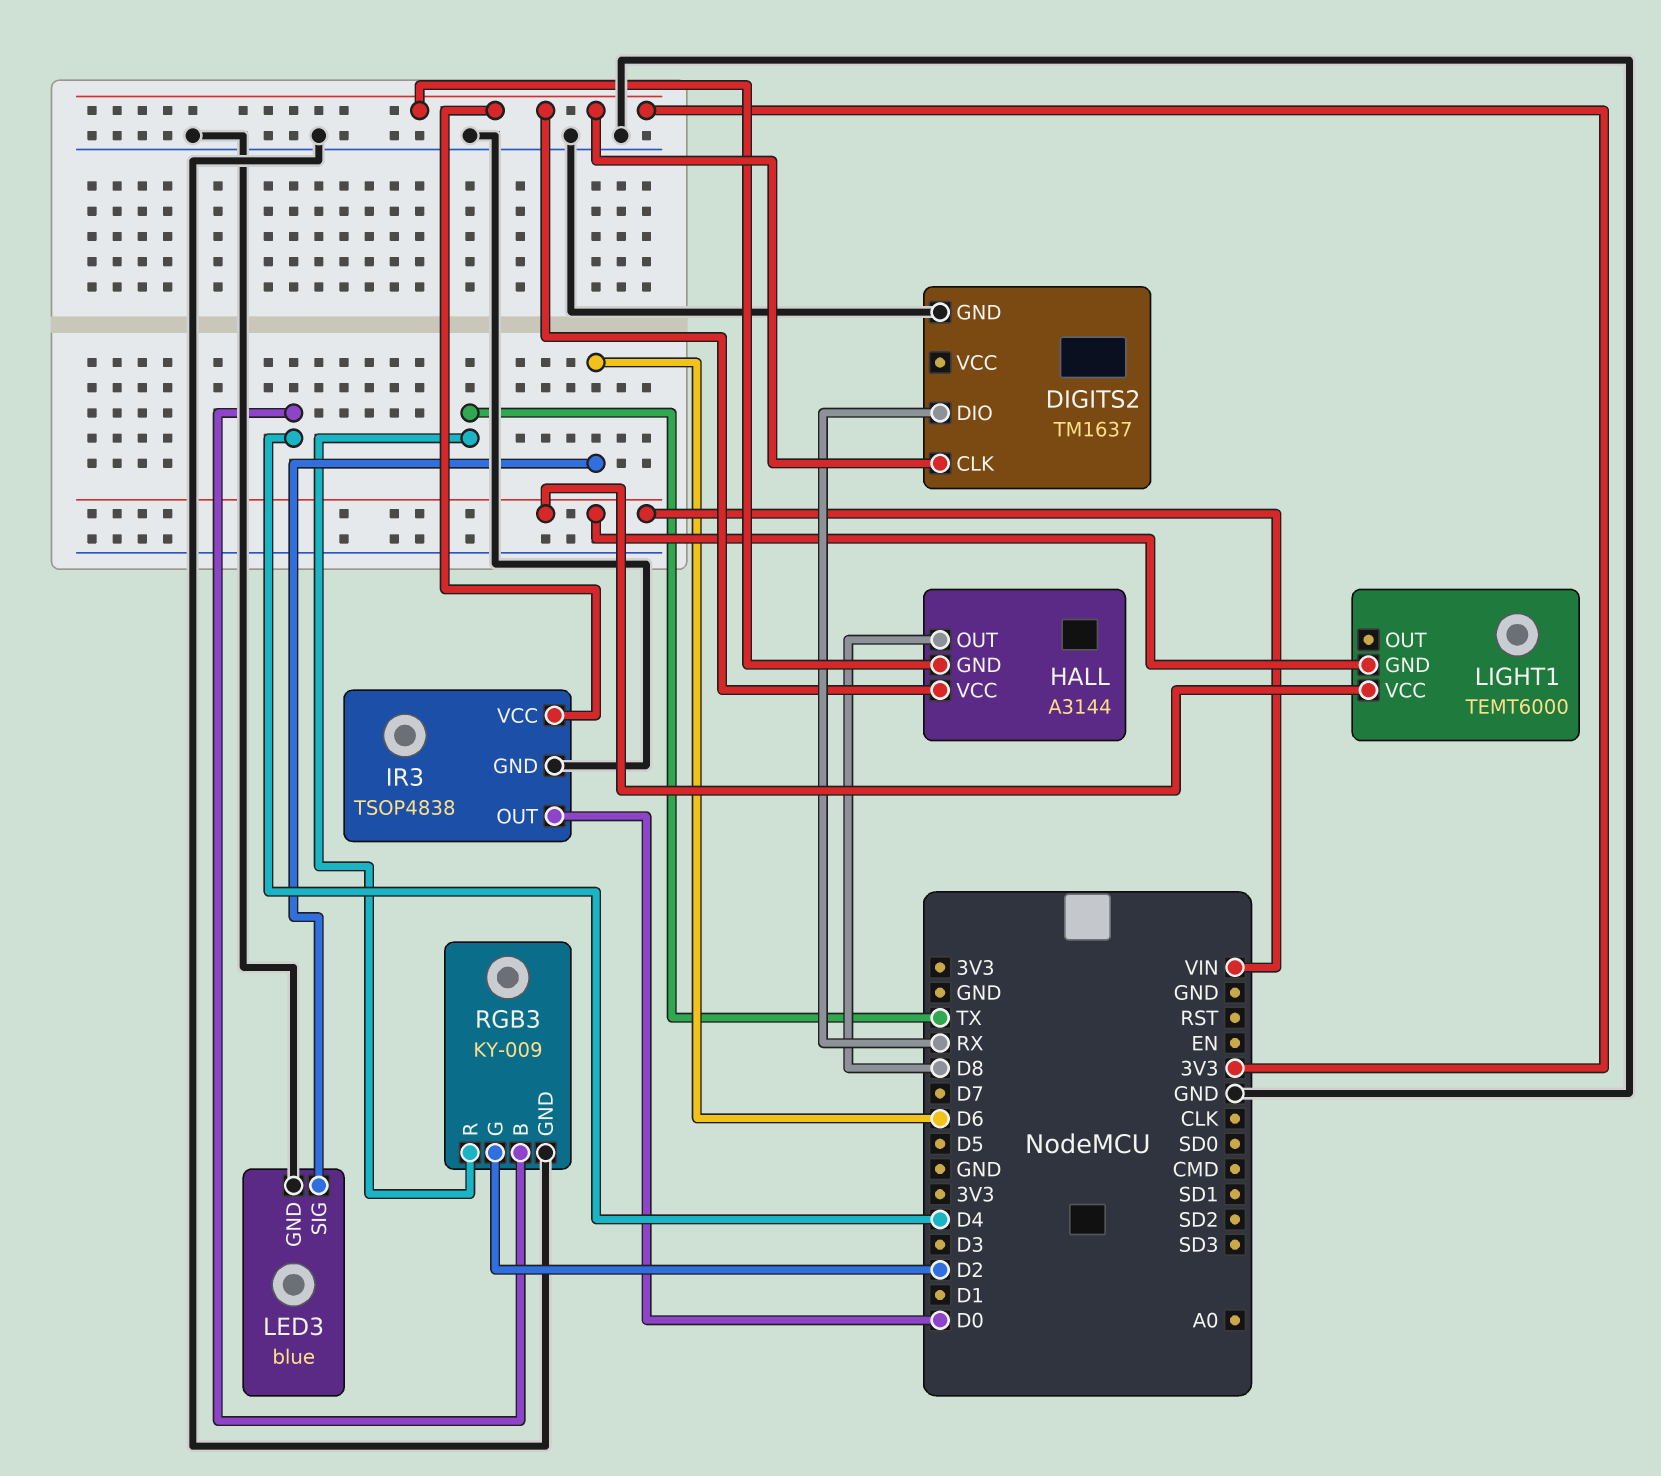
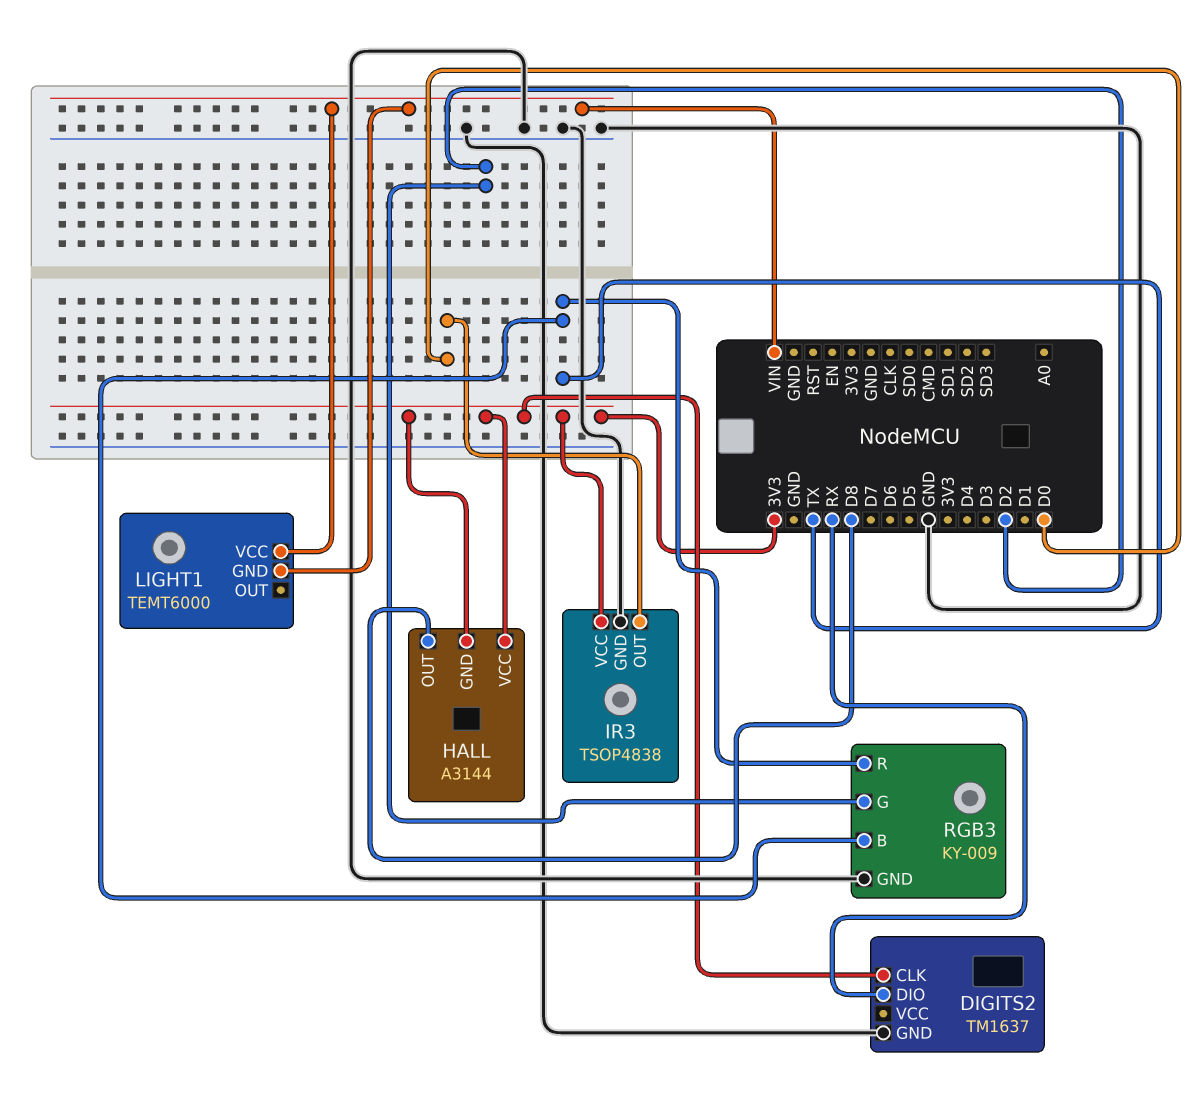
LED3: blue -> none
LED3 pin GND: GND -> none
LED3 pin SIG: D6 -> none
RGB3 pin B: D4 -> TX

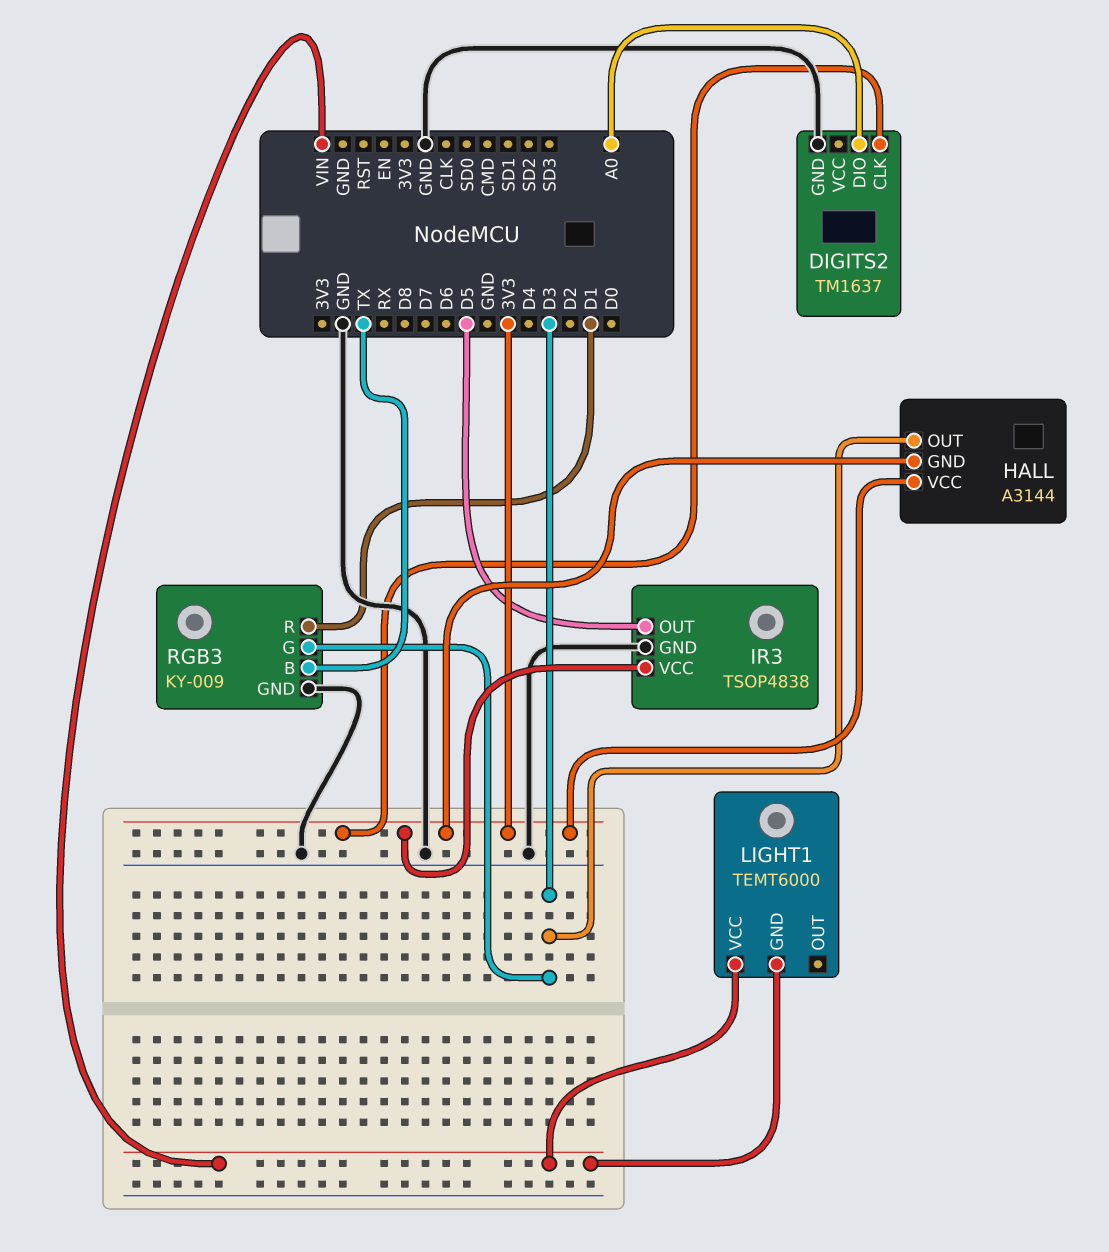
DIGITS2 pin DIO: RX -> A0
HALL pin OUT: D8 -> D3
IR3 pin OUT: D0 -> D5
RGB3 pin G: D2 -> D3
RGB3 pin R: TX -> D1

